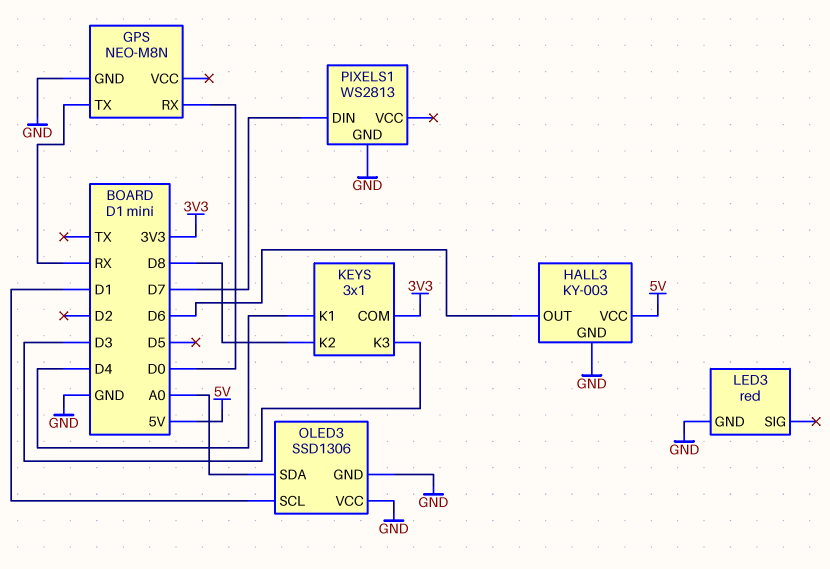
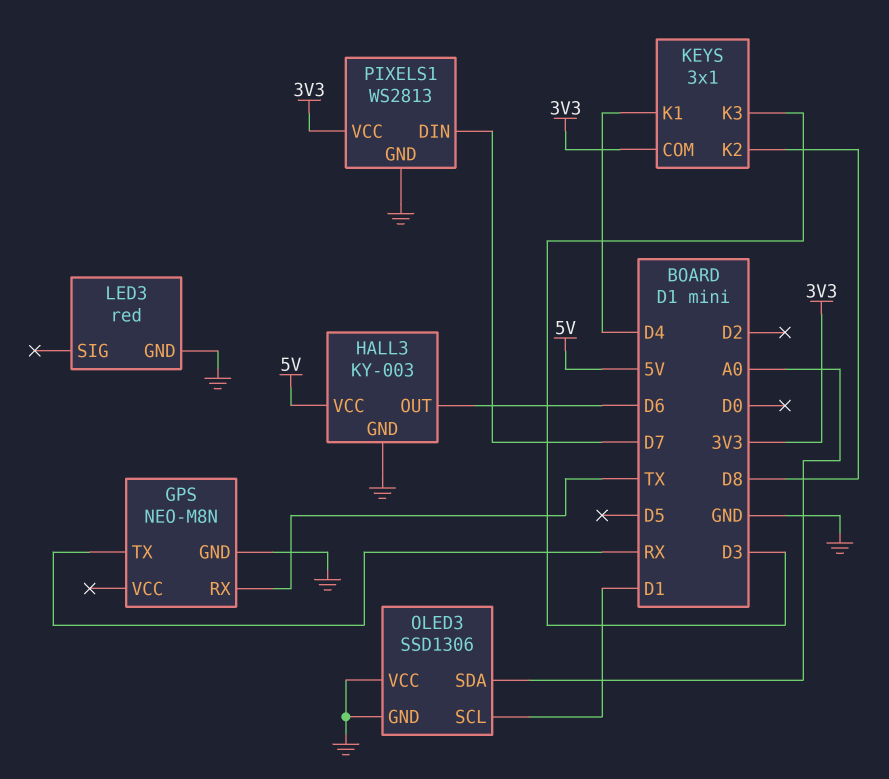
GPS pin RX: D0 -> TX
PIXELS1 pin VCC: none -> 3V3

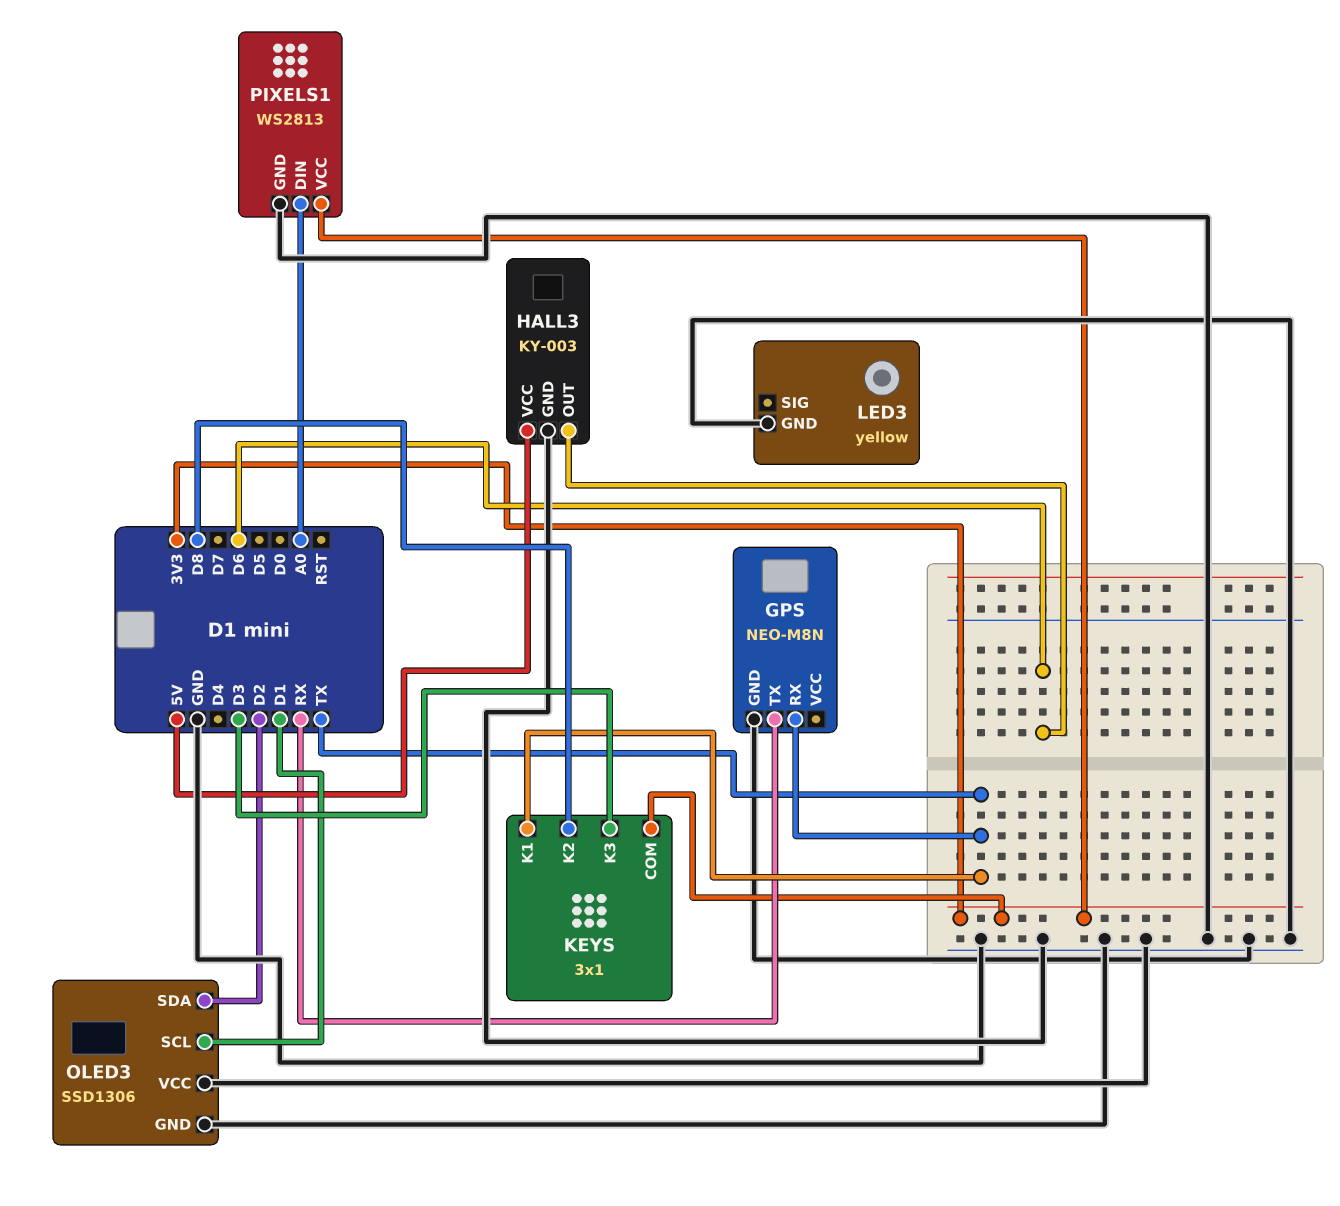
KEYS pin K1: D4 -> TX
LED3: red -> yellow
OLED3 pin SDA: A0 -> D2
PIXELS1 pin DIN: D7 -> A0

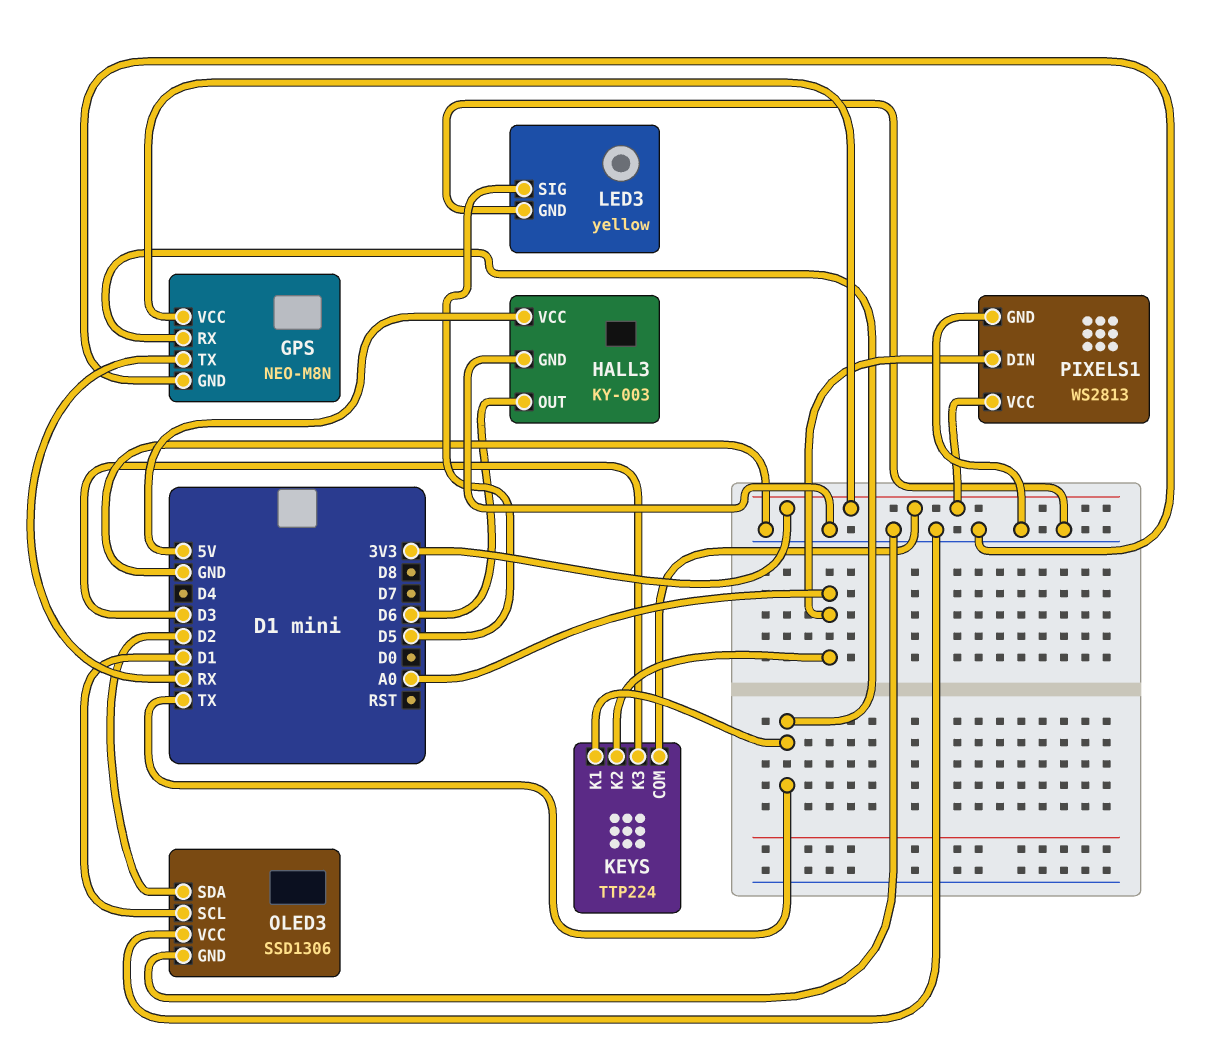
GPS pin VCC: none -> 3V3
KEYS: 3x1 -> TTP224
KEYS pin K2: D8 -> A0
LED3 pin SIG: none -> D5

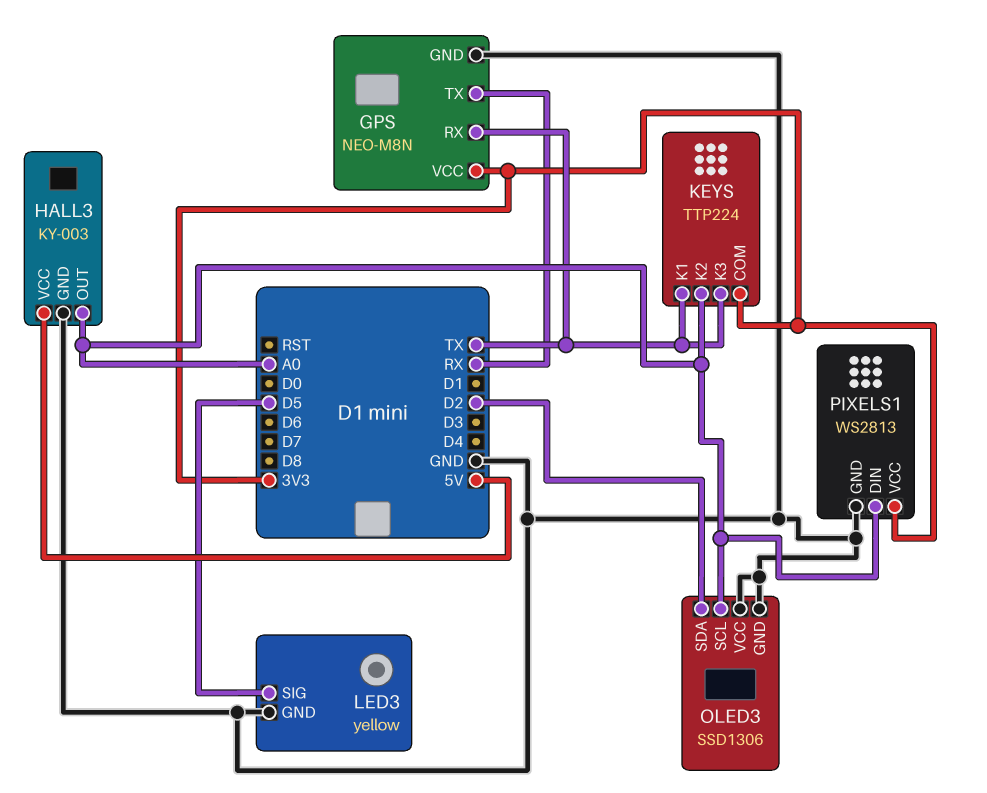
HALL3 pin OUT: D6 -> A0
KEYS pin K3: D3 -> TX
OLED3 pin SCL: D1 -> A0

